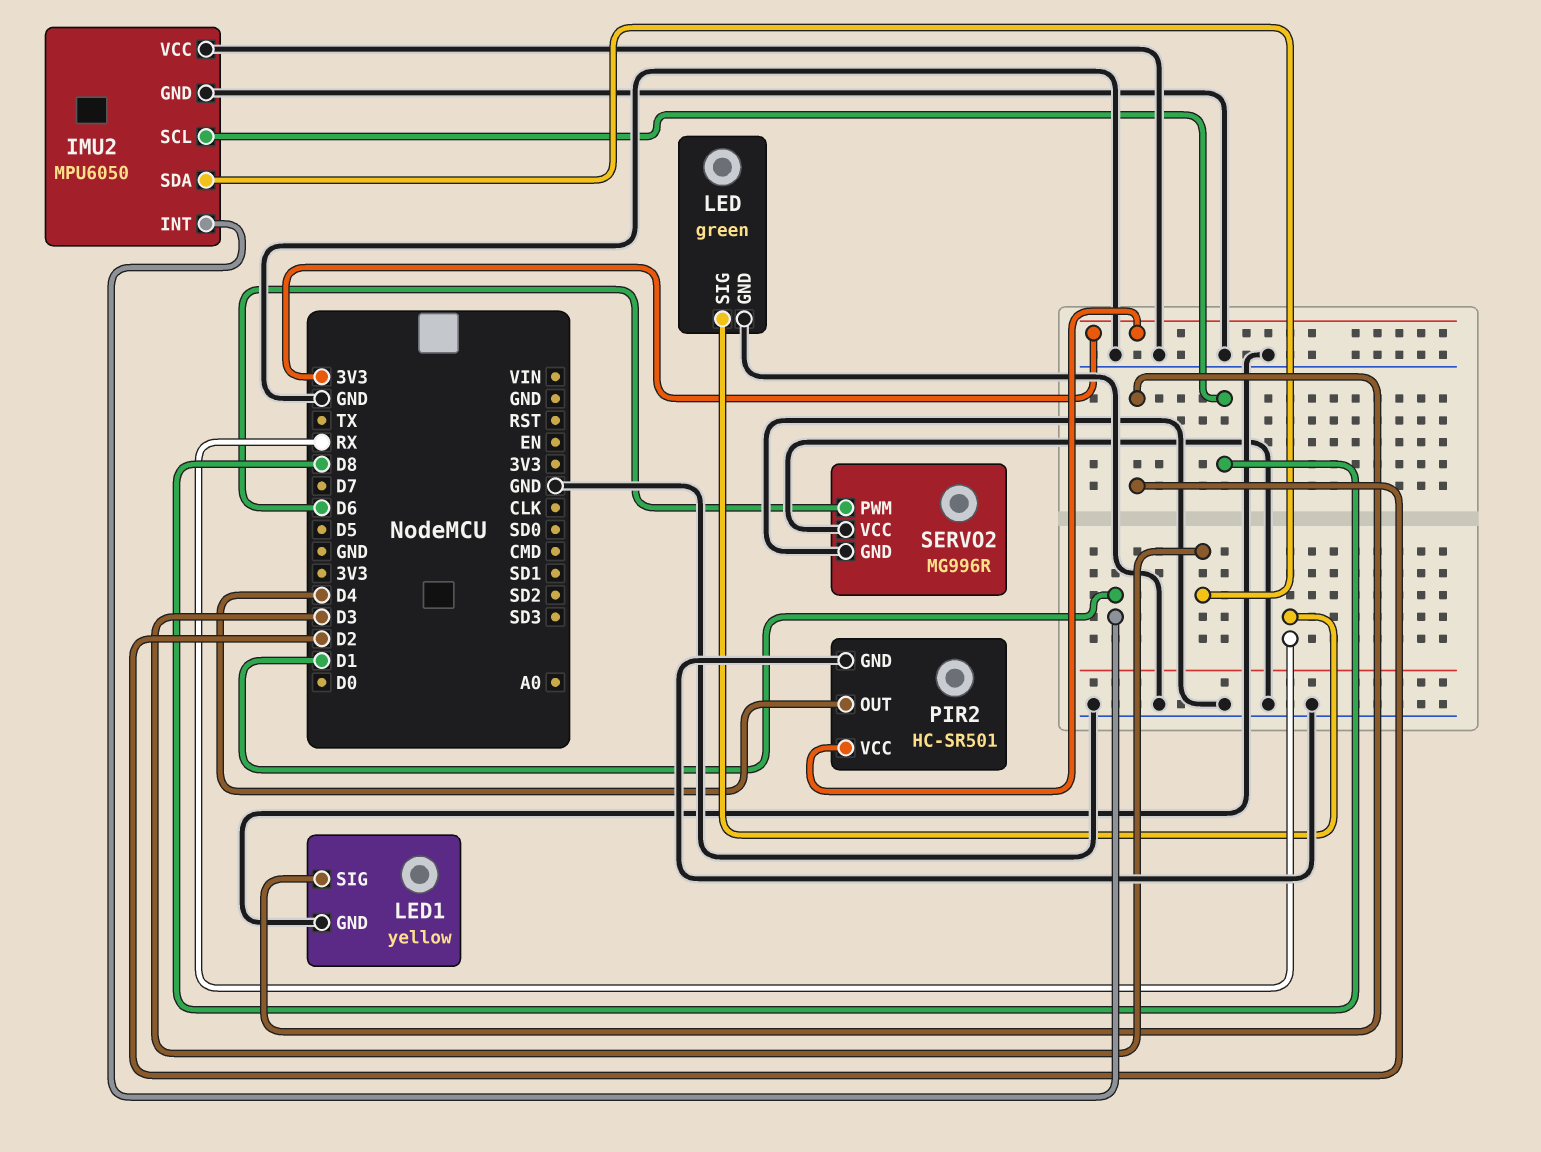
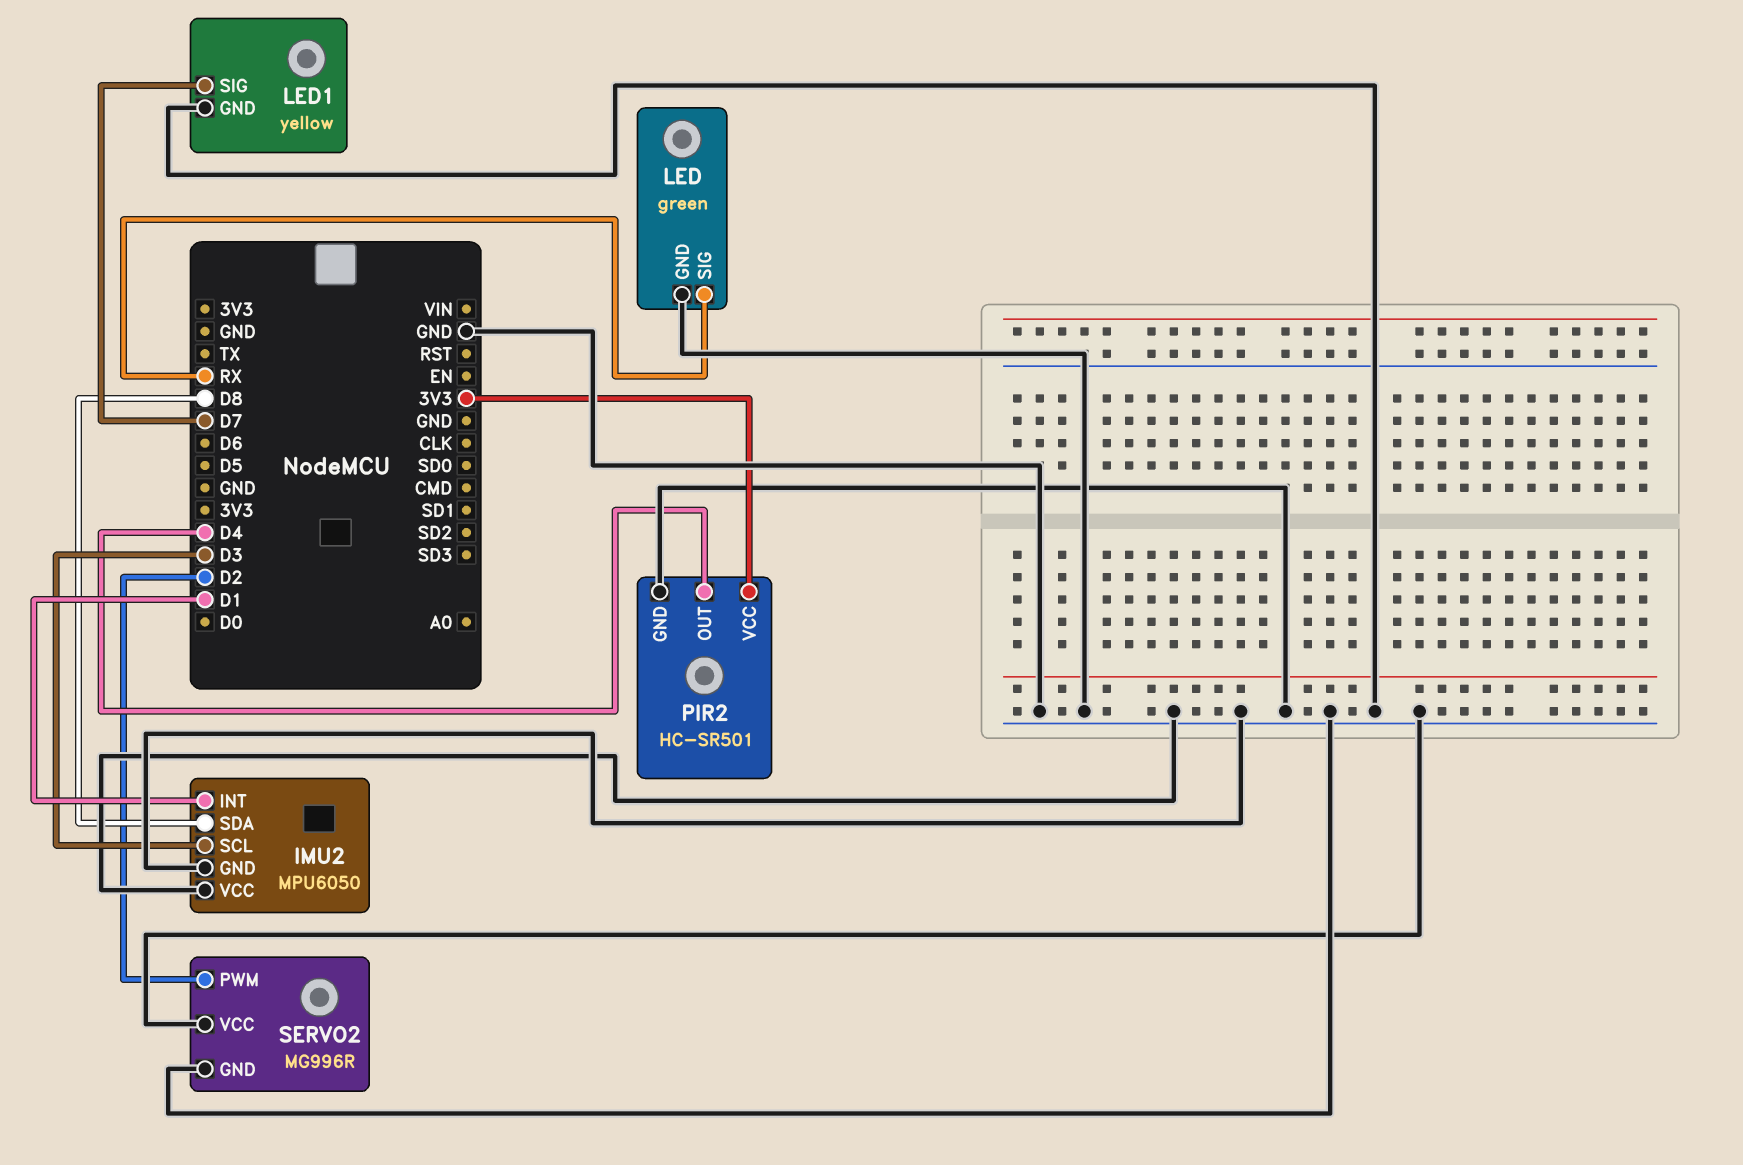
IMU2 pin SCL: D8 -> D3
IMU2 pin SDA: D3 -> D8
LED1 pin SIG: D2 -> D7
SERVO2 pin PWM: D6 -> D2

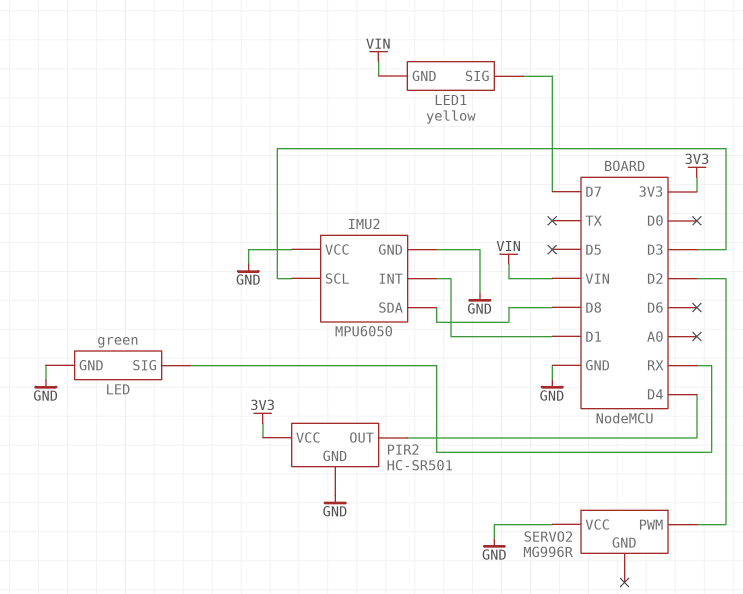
LED1 pin GND: GND -> VIN
SERVO2 pin GND: GND -> none

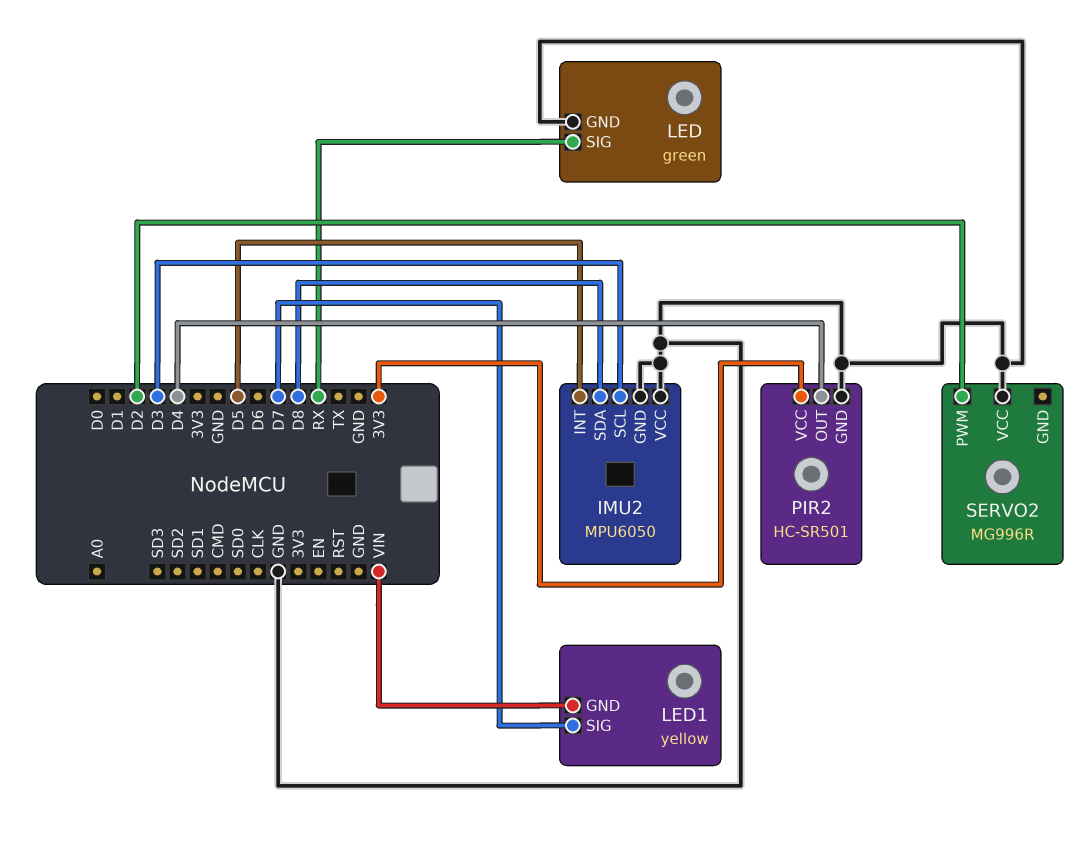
IMU2 pin INT: D1 -> D5

